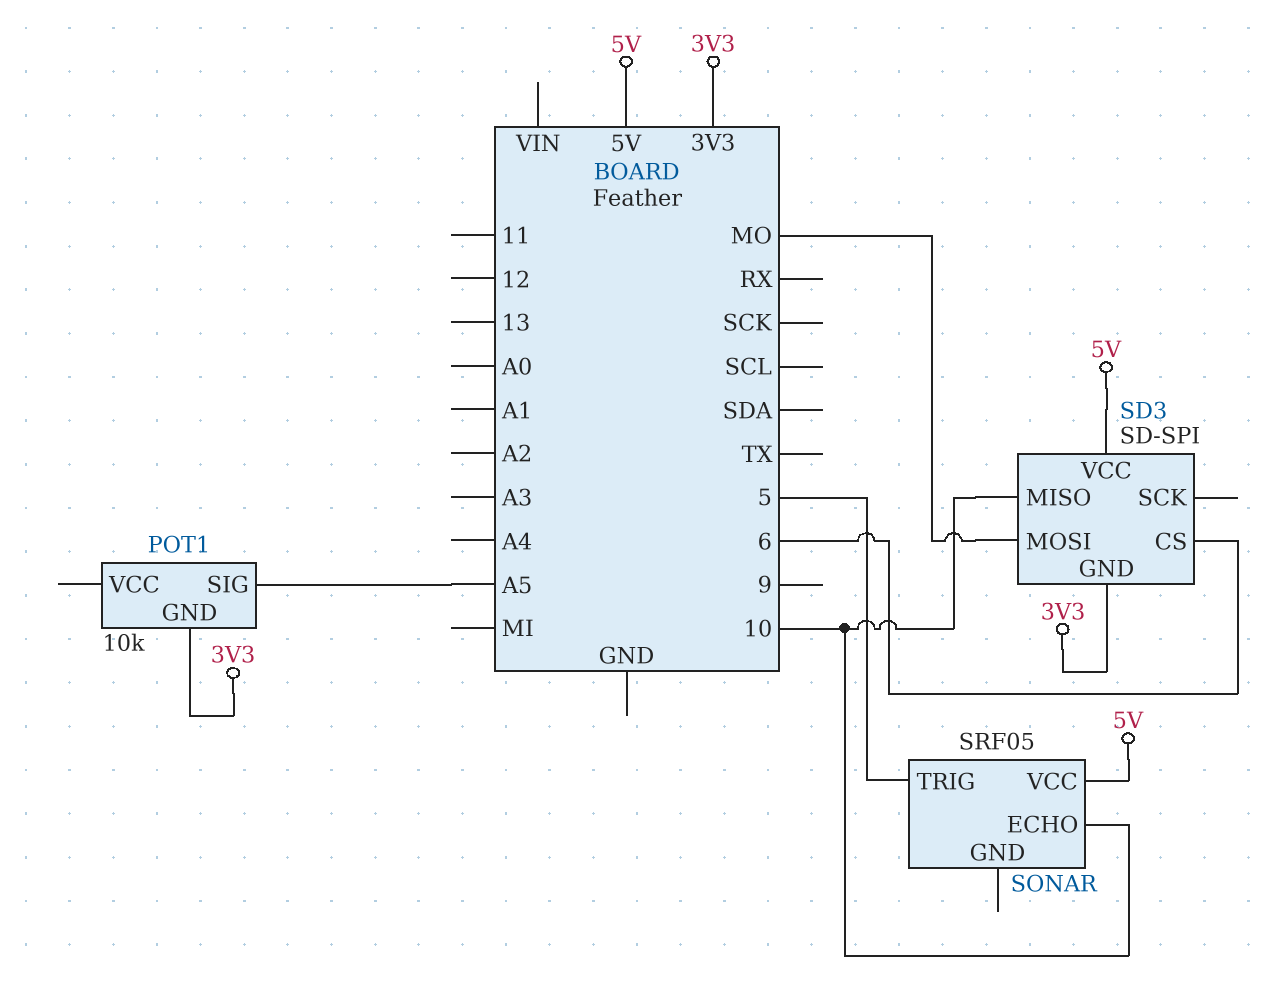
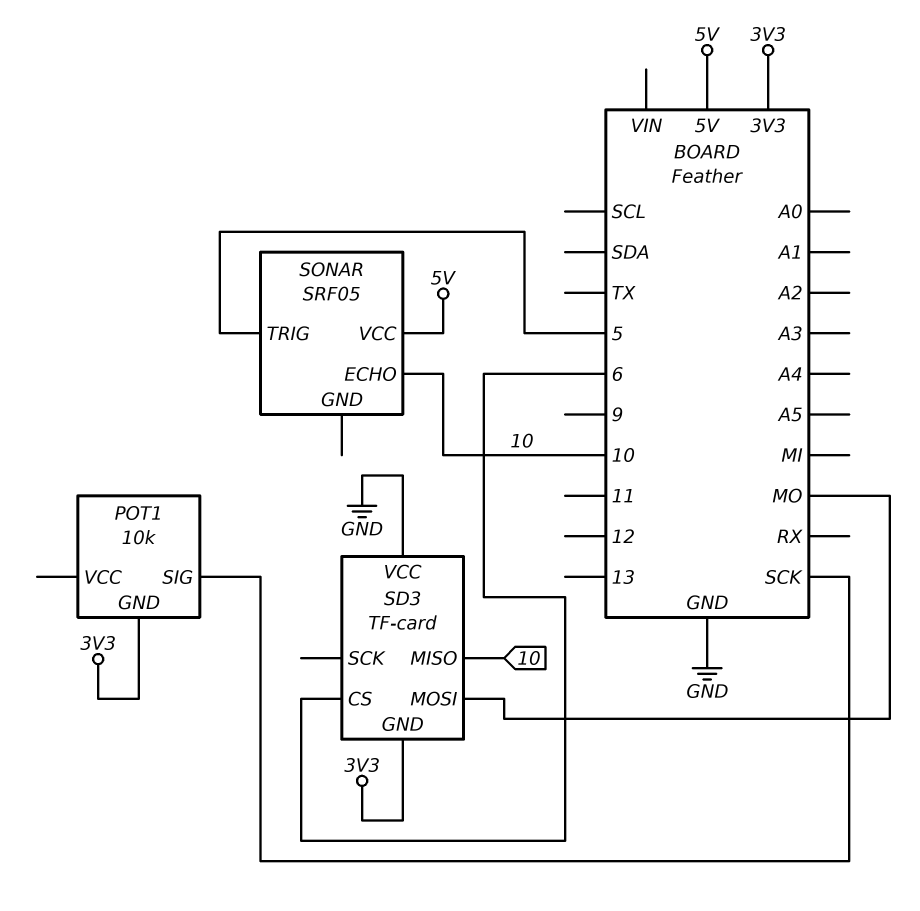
POT1 pin SIG: A5 -> SCK
SD3: SD-SPI -> TF-card
SD3 pin VCC: 5V -> GND

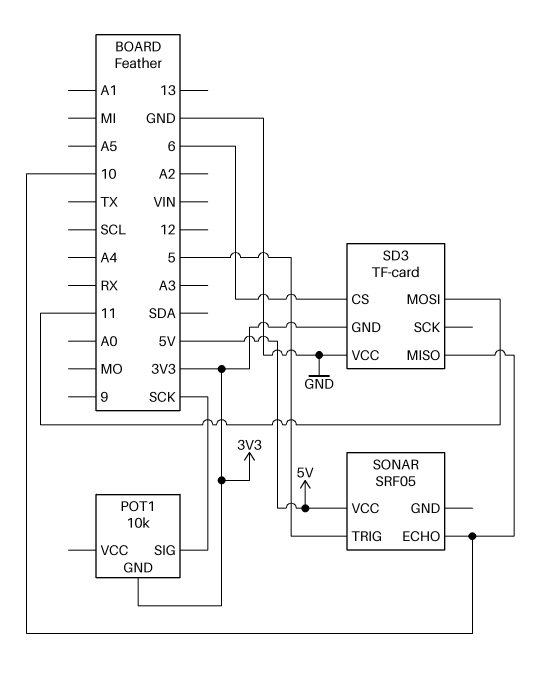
SD3 pin MOSI: MO -> 11

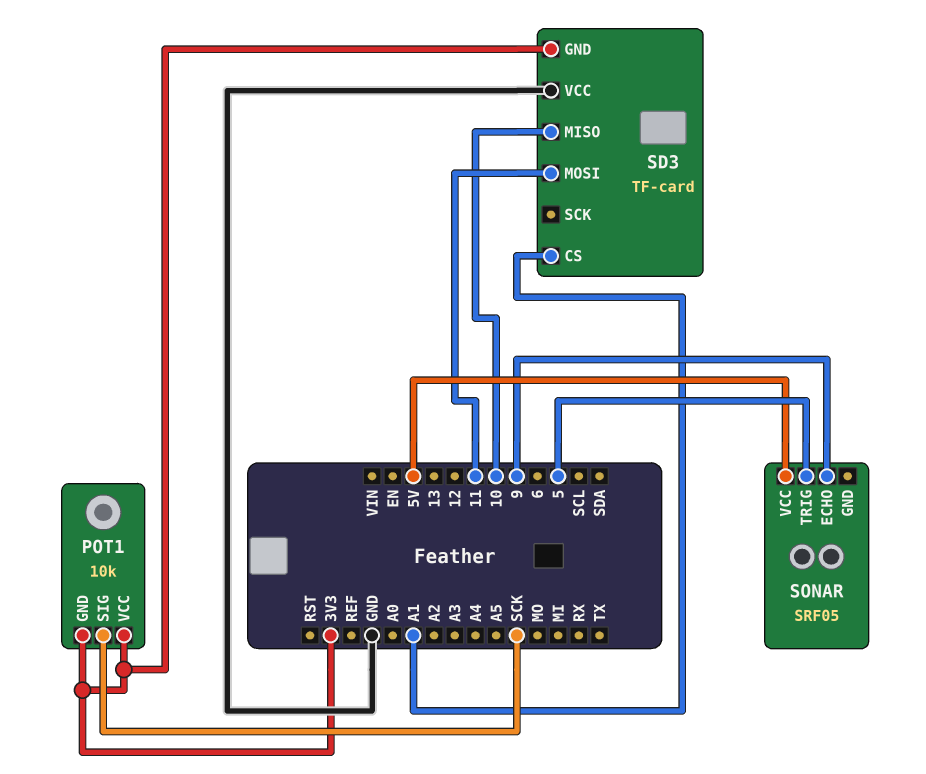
POT1 pin VCC: none -> 3V3
SD3 pin CS: 6 -> A1
SONAR pin ECHO: 10 -> 9

